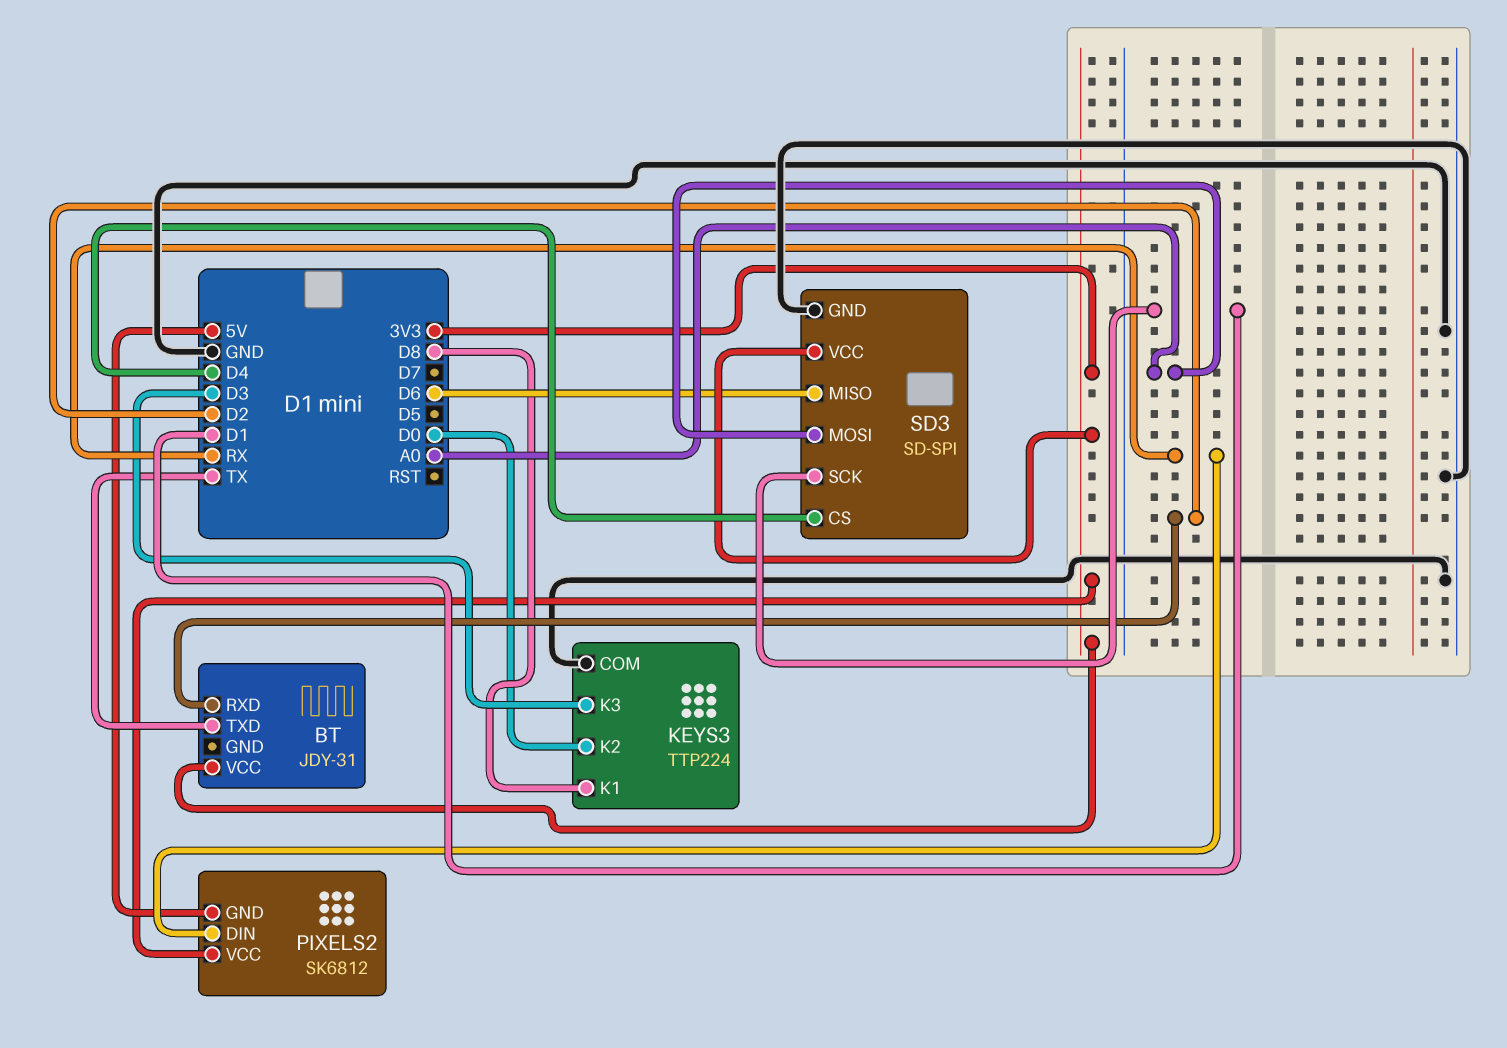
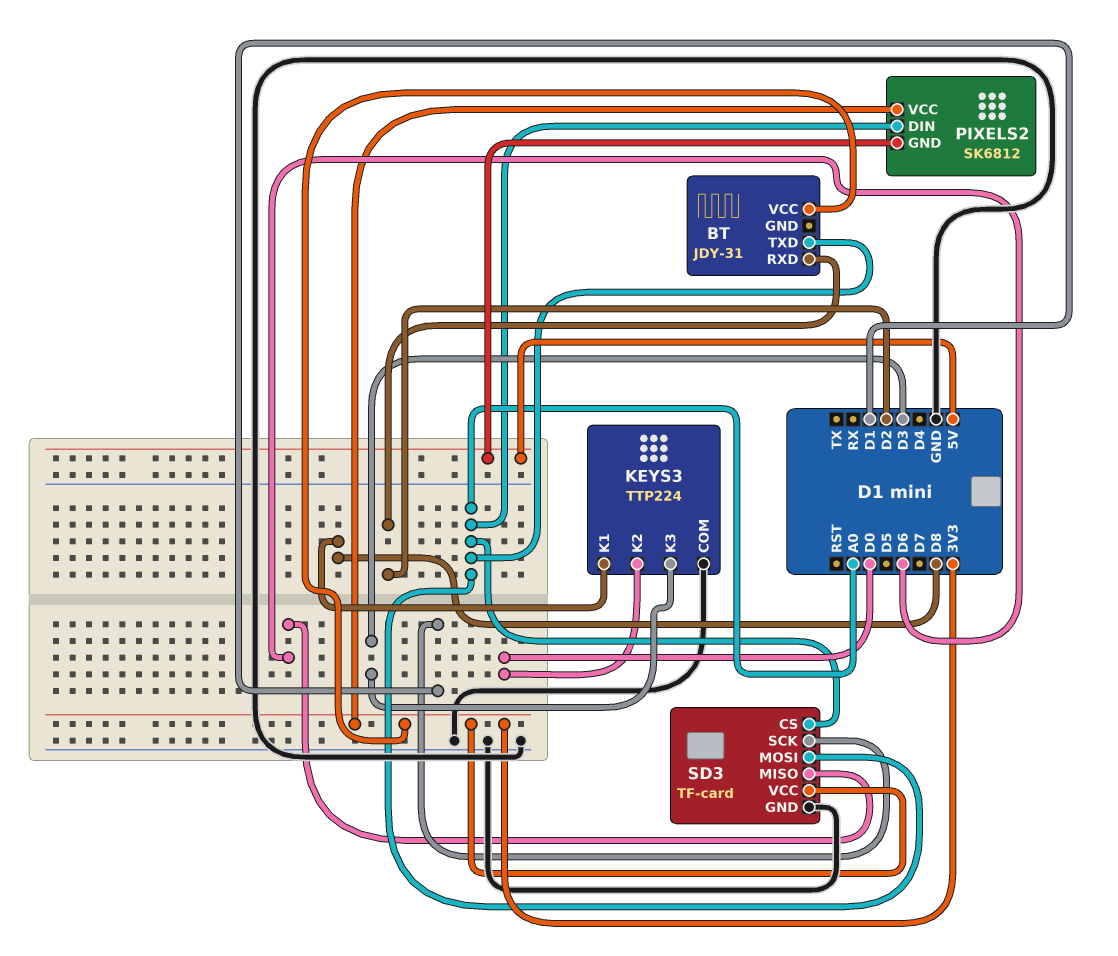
BT pin TXD: TX -> A0
PIXELS2 pin DIN: RX -> A0
SD3: SD-SPI -> TF-card
SD3 pin CS: D4 -> A0

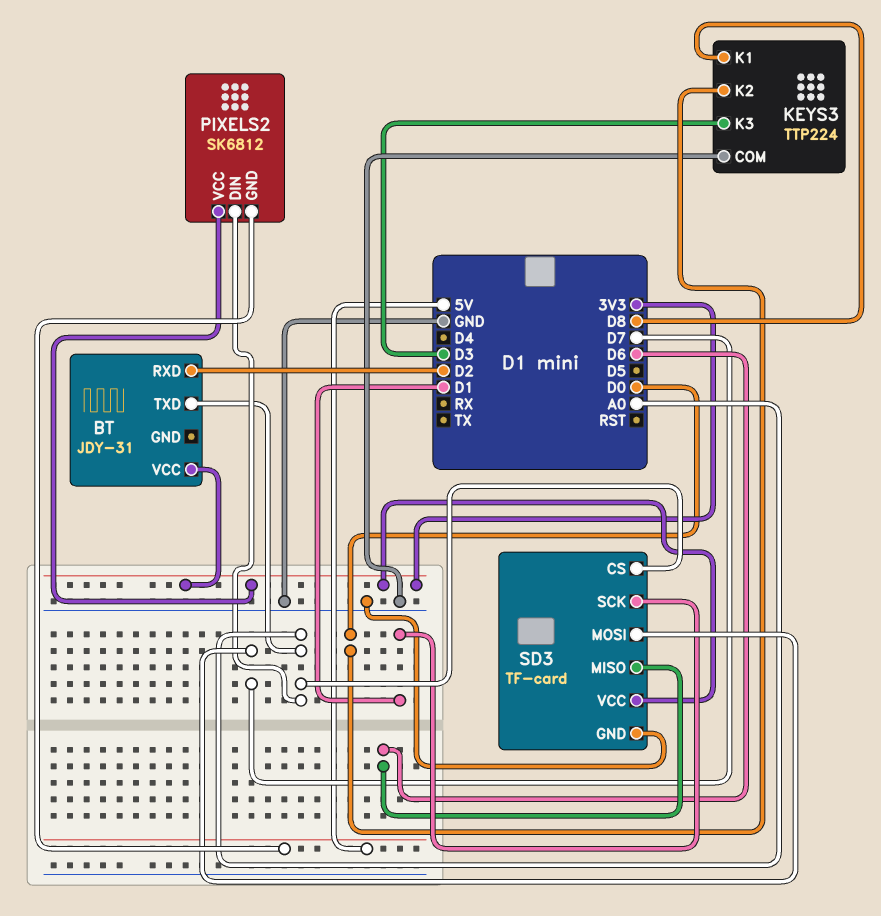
SD3 pin MOSI: A0 -> D7

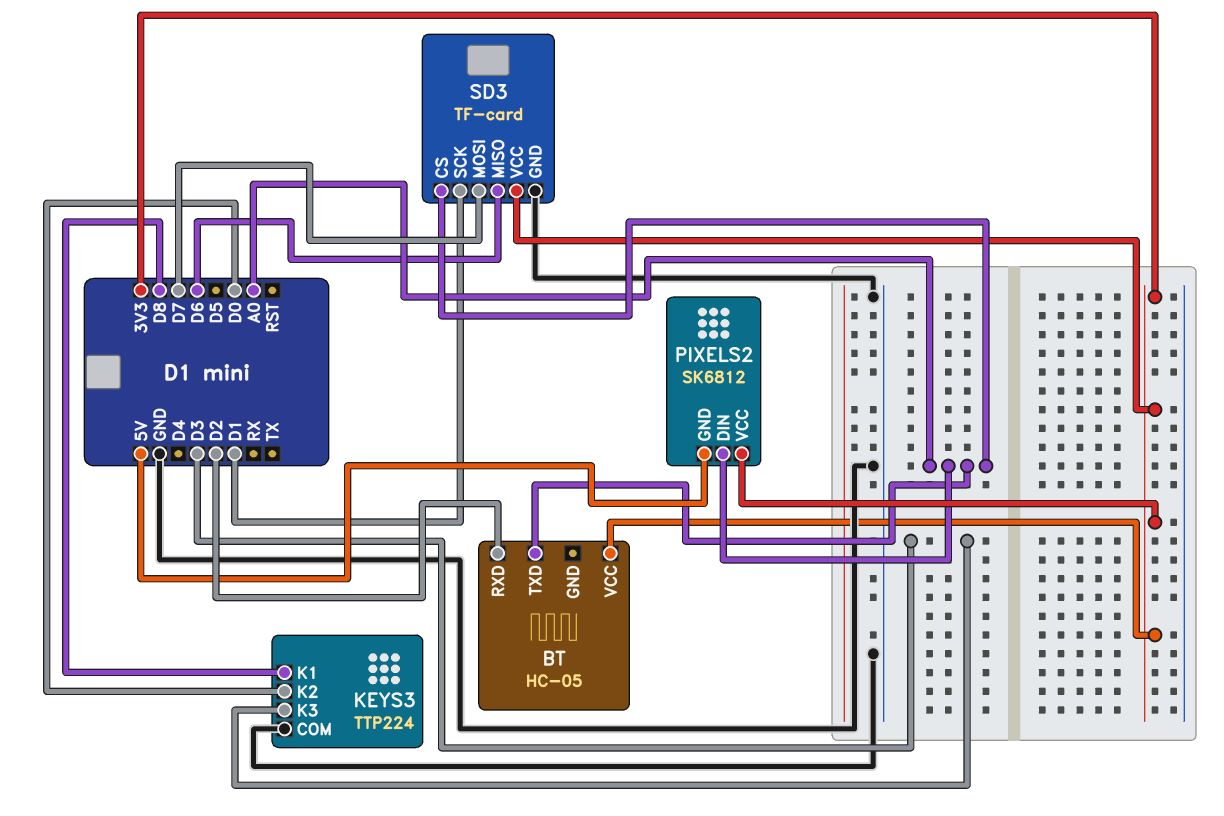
BT: JDY-31 -> HC-05

